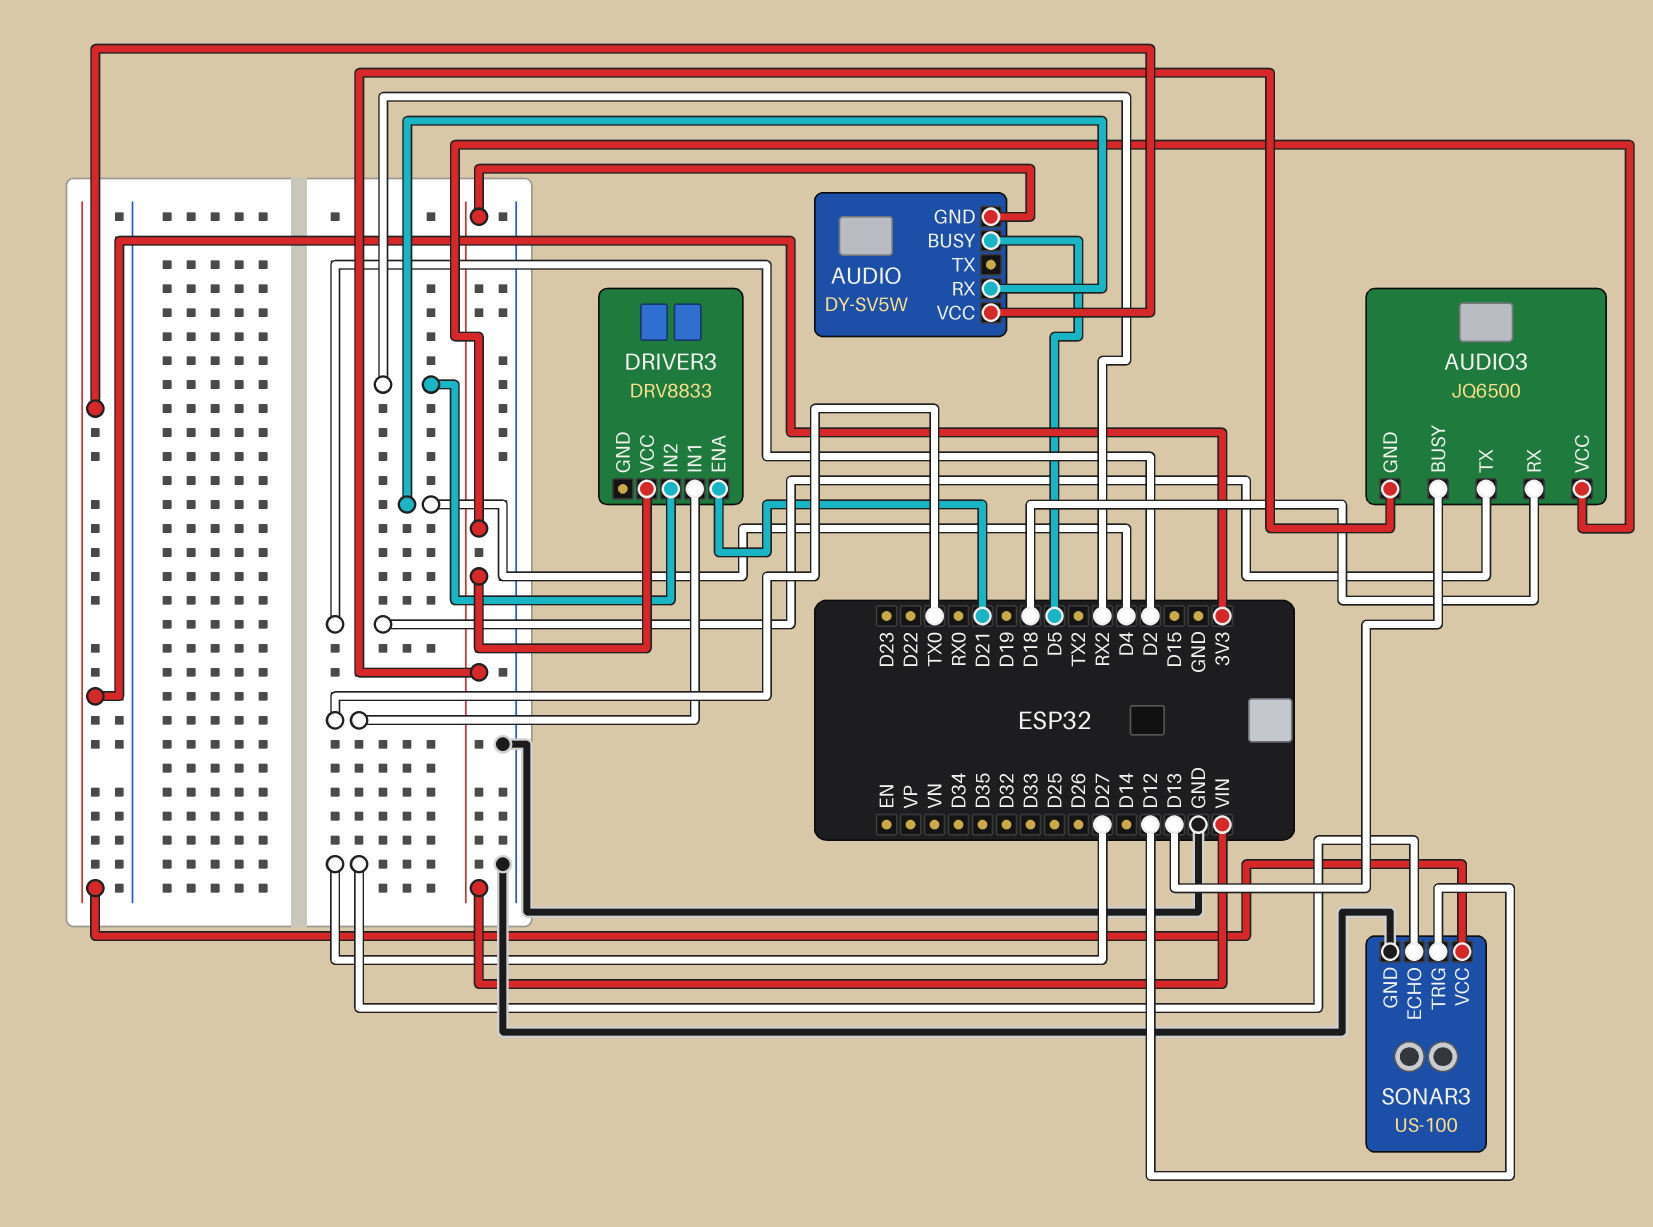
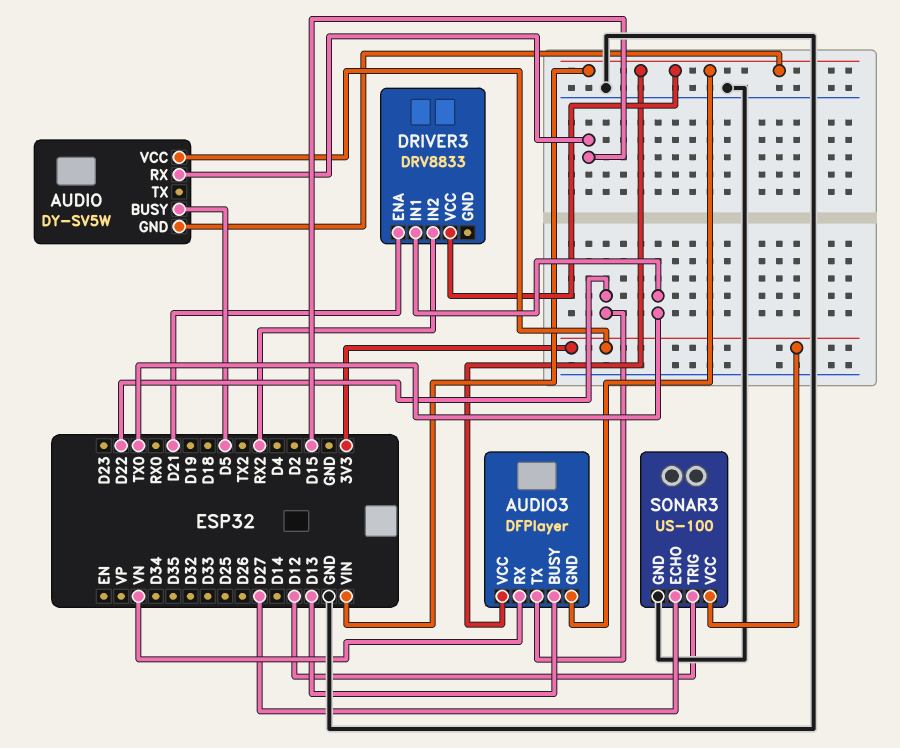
AUDIO pin RX: D4 -> D15
AUDIO3: JQ6500 -> DFPlayer
AUDIO3 pin RX: D18 -> VN
AUDIO3 pin TX: D2 -> D22

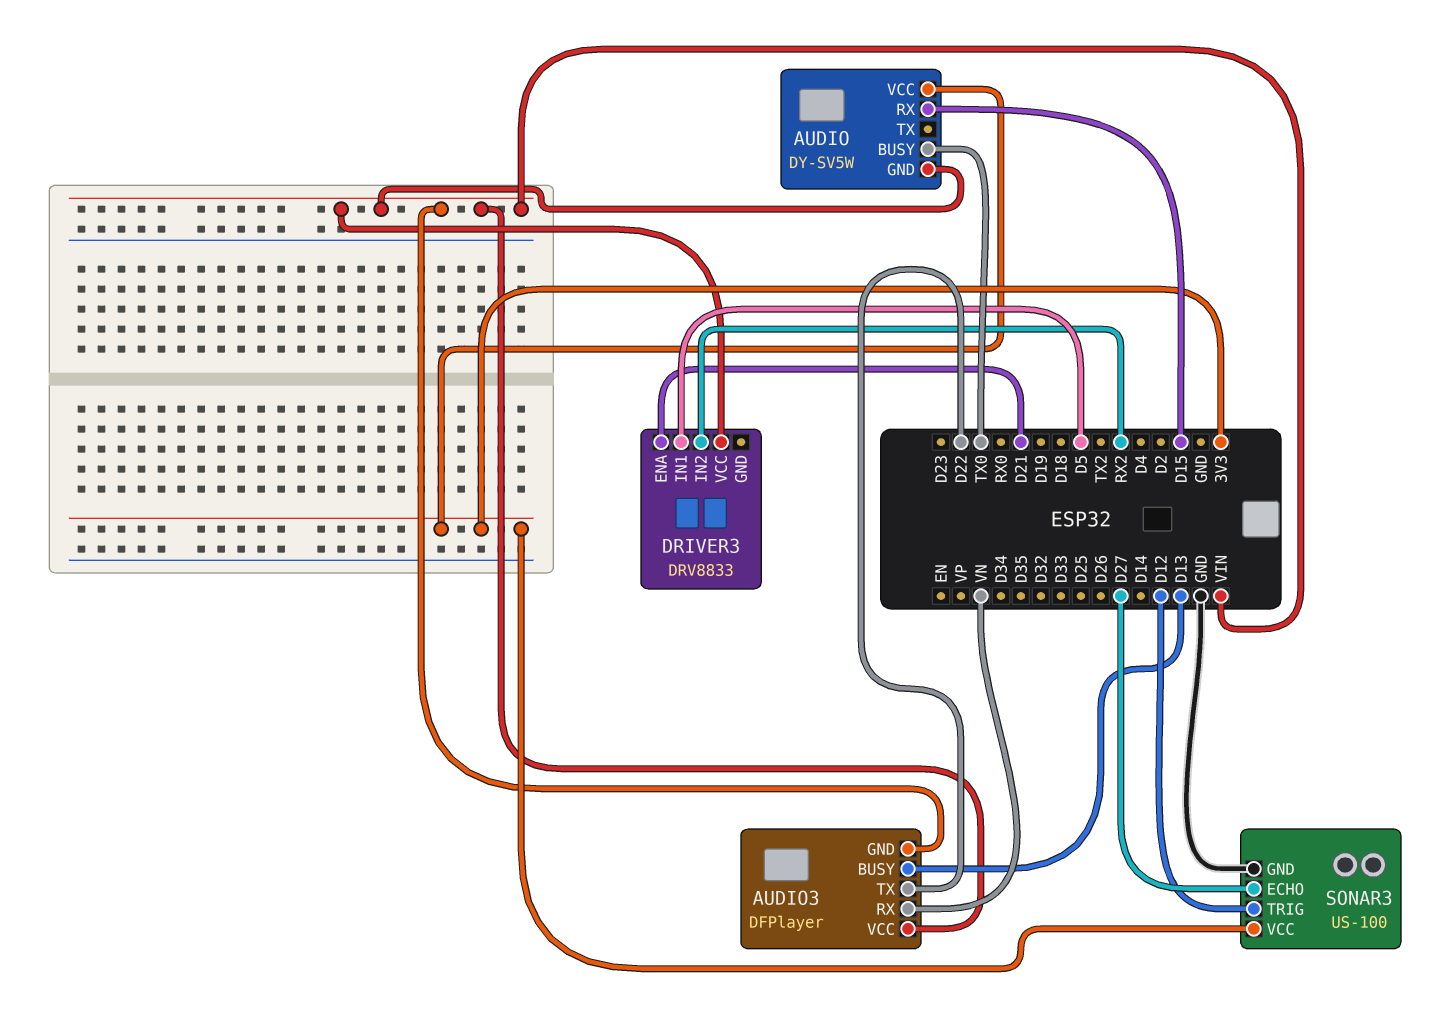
AUDIO pin BUSY: D5 -> TX0
DRIVER3 pin IN1: TX0 -> D5

